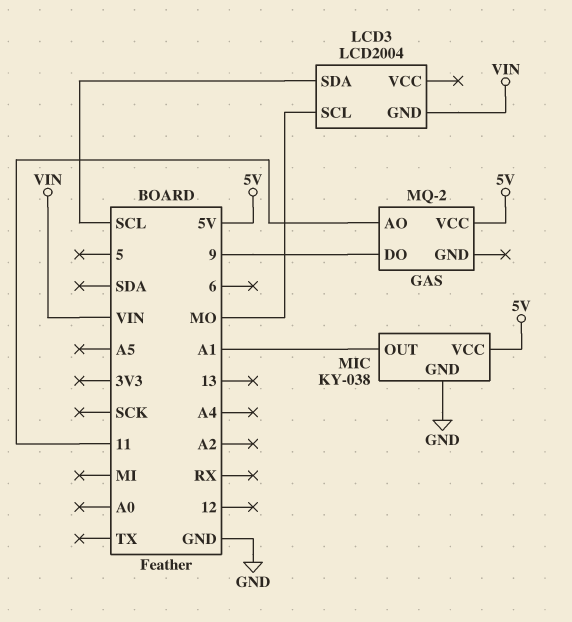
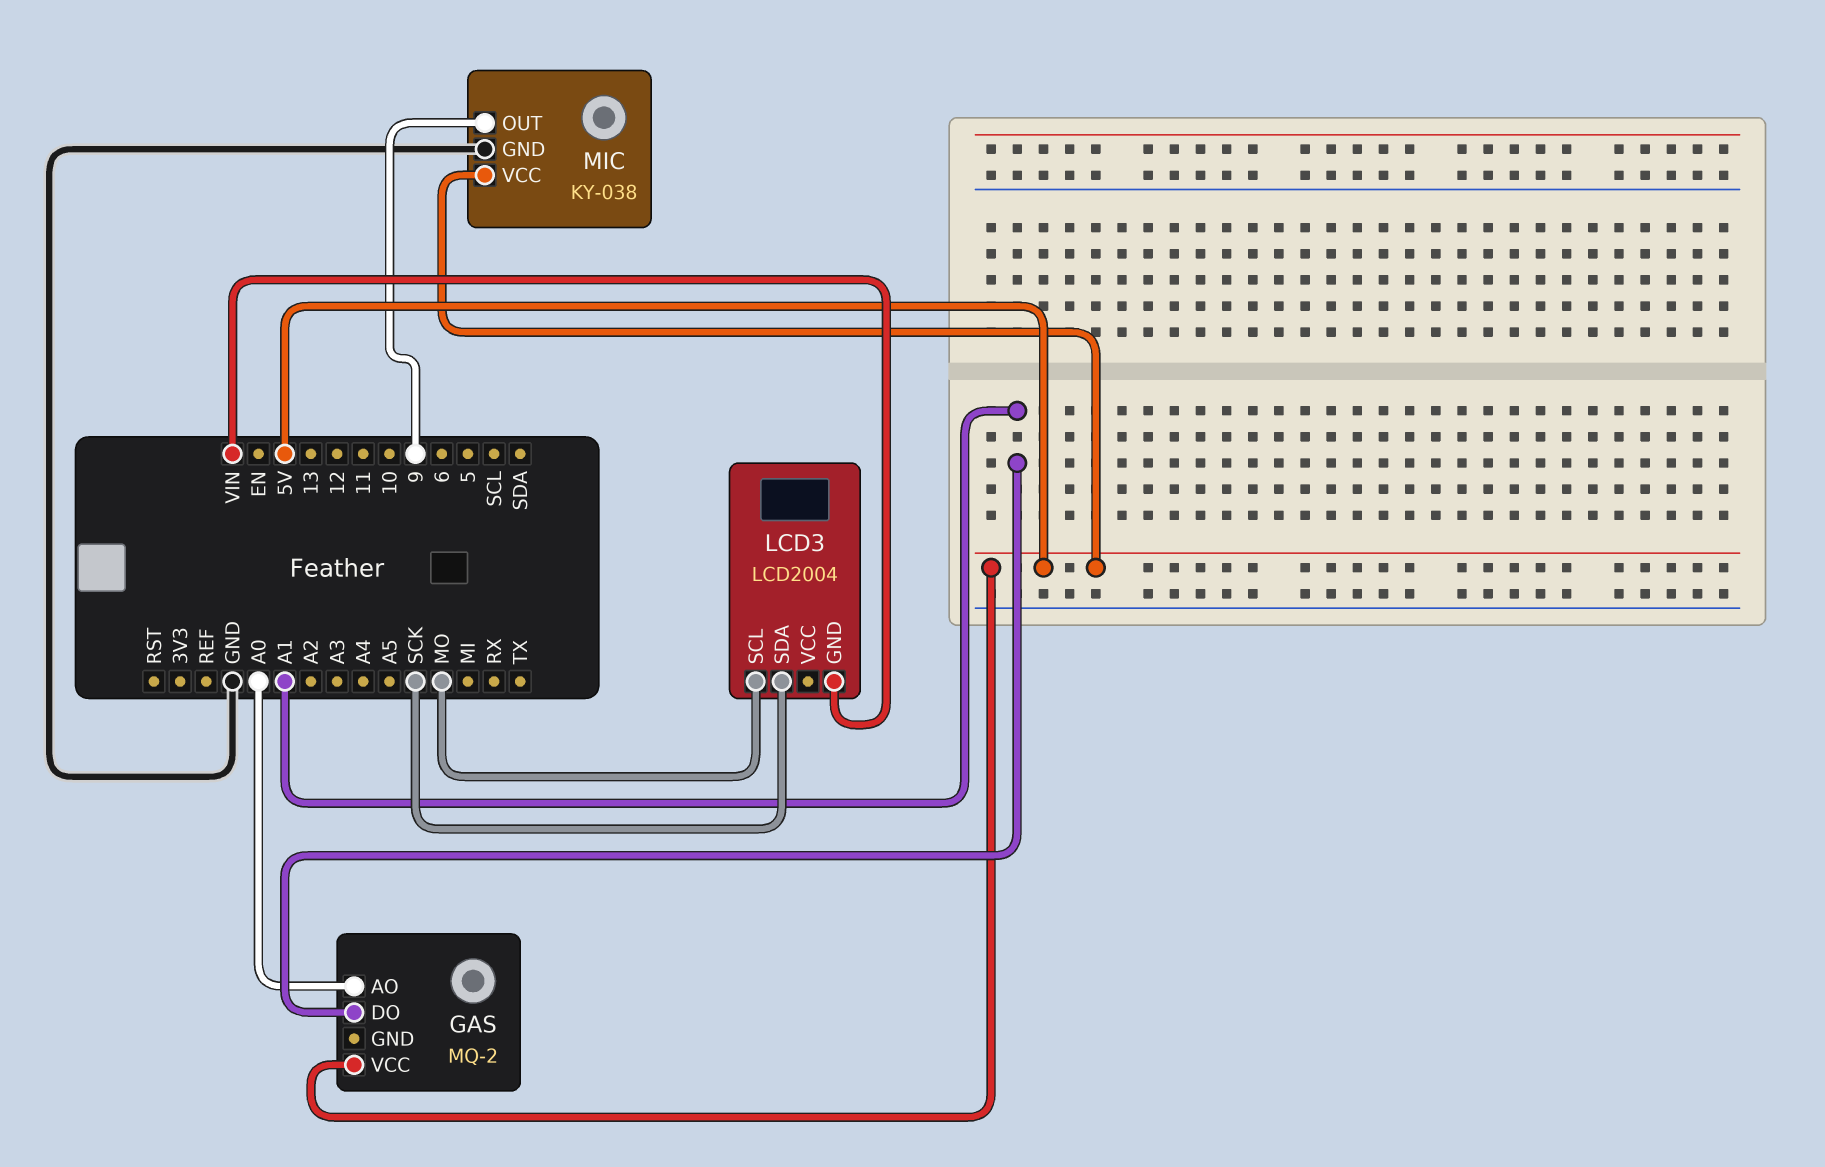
GAS pin AO: 11 -> A0
GAS pin DO: 9 -> A1
LCD3 pin SDA: SCL -> SCK
MIC pin OUT: A1 -> 9

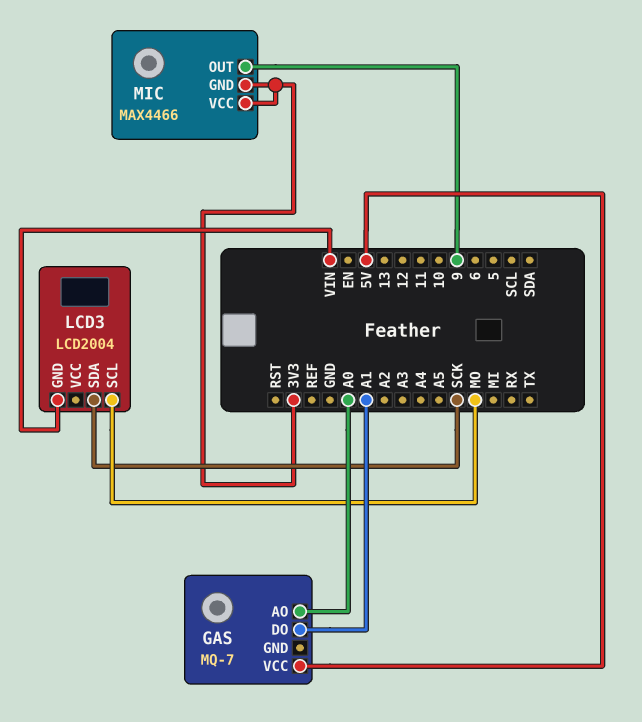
GAS: MQ-2 -> MQ-7
MIC: KY-038 -> MAX4466
MIC pin GND: GND -> 3V3
MIC pin VCC: 5V -> 3V3

